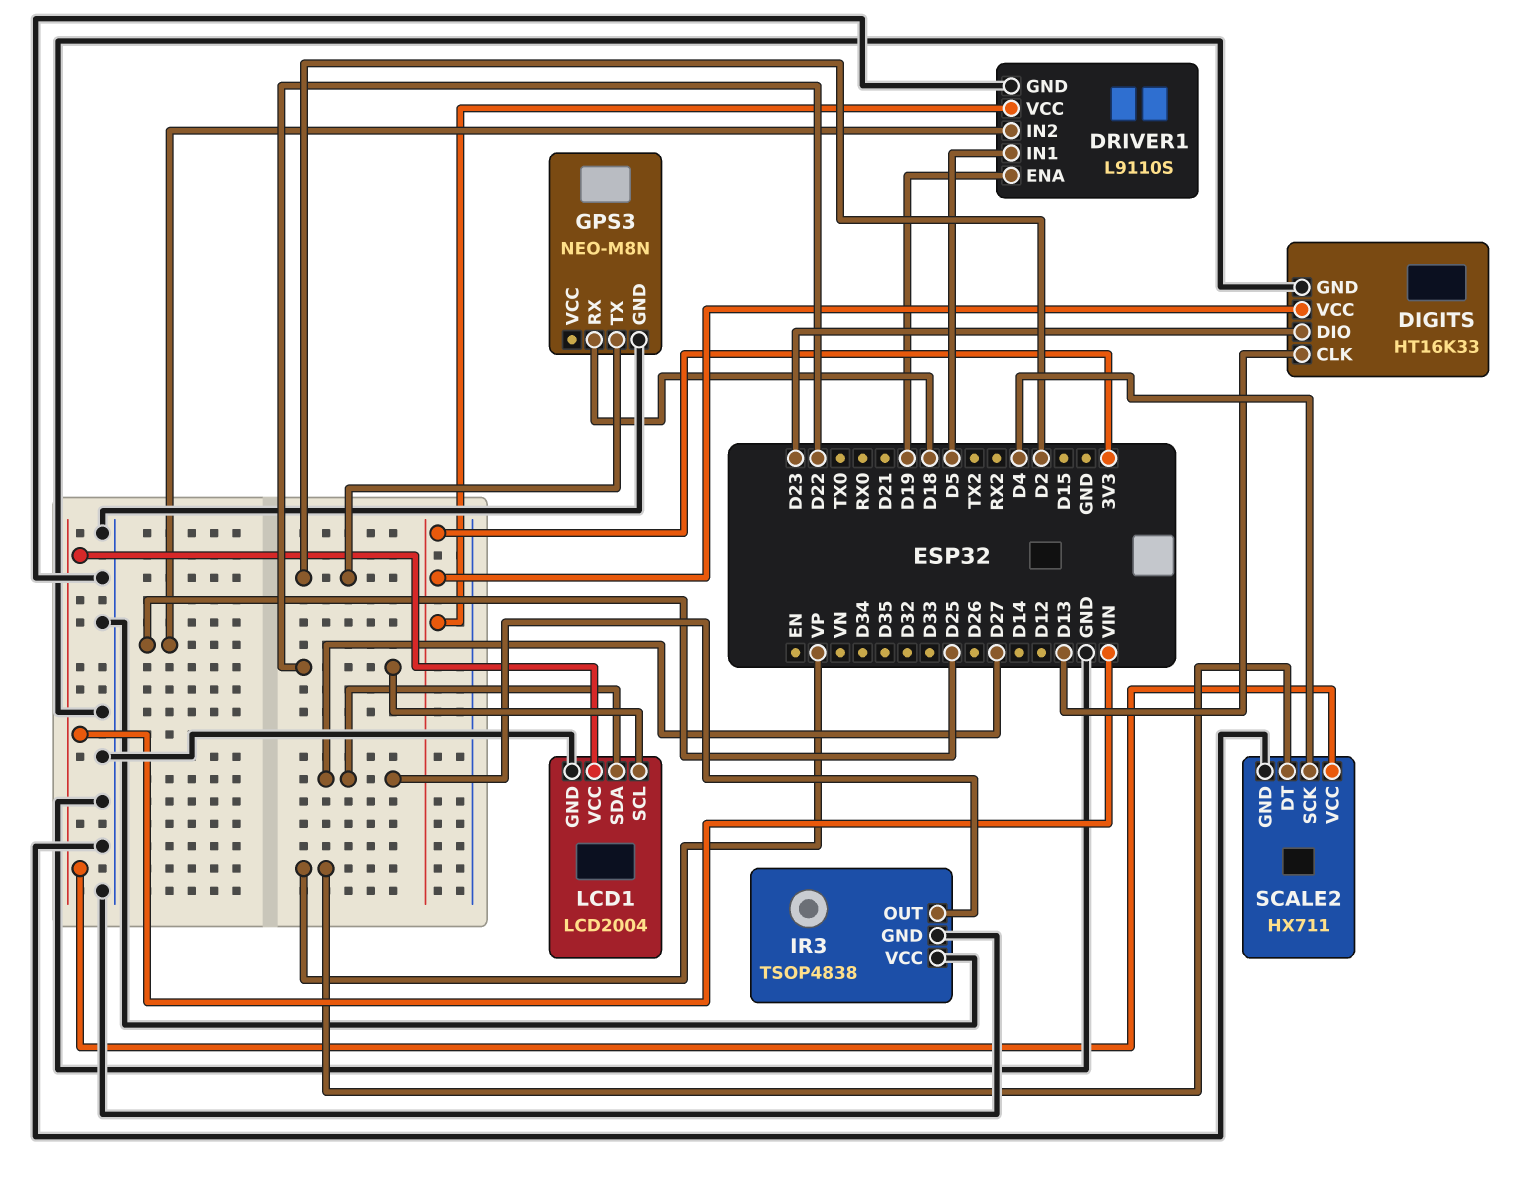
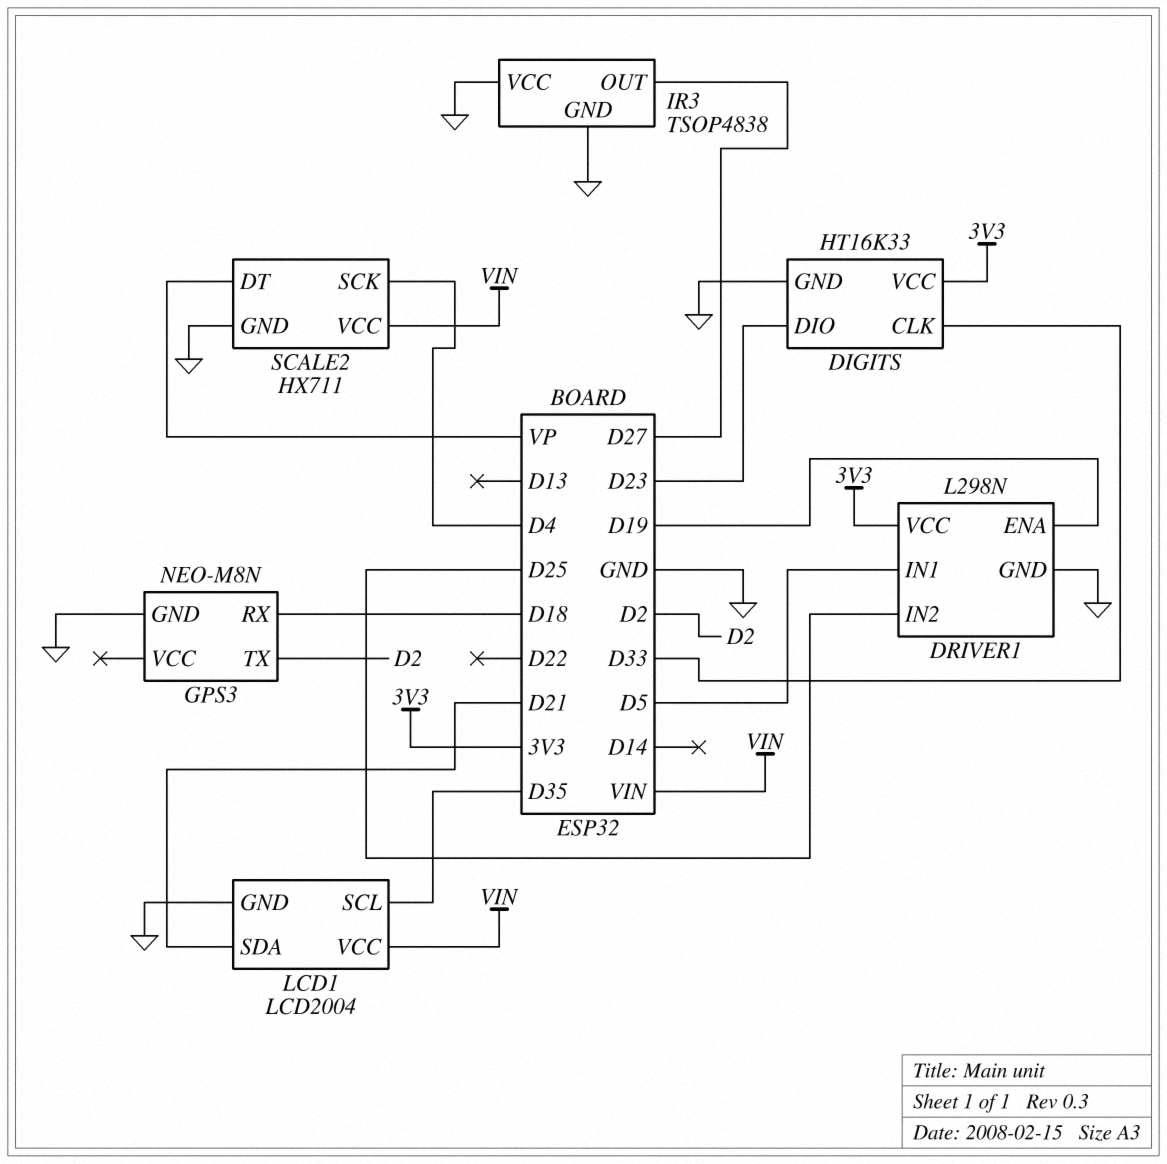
DIGITS pin CLK: D13 -> D33
DRIVER1: L9110S -> L298N
LCD1 pin SCL: D22 -> D35
LCD1 pin SDA: D27 -> D21

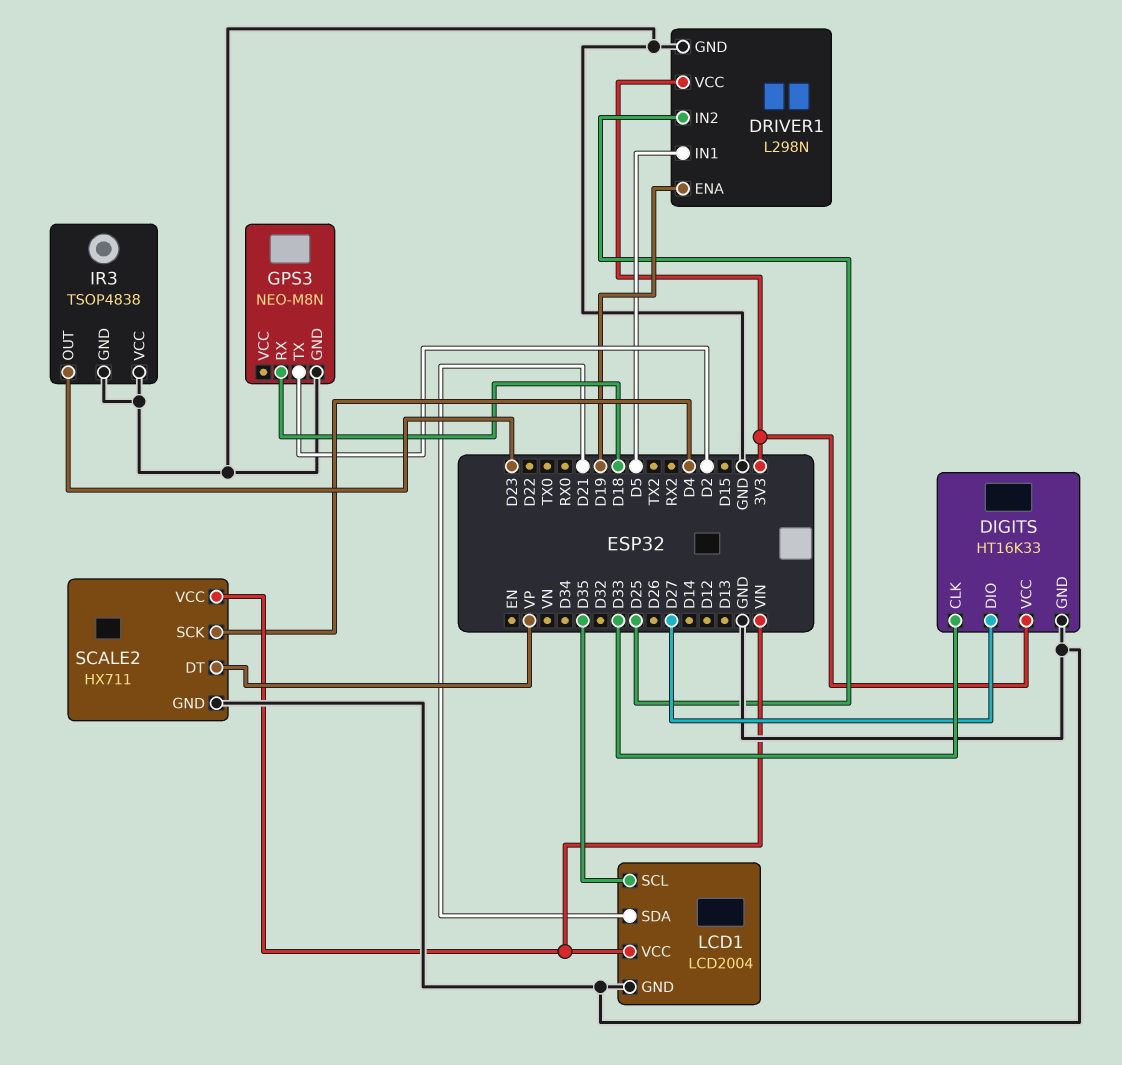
DIGITS pin DIO: D23 -> D27
IR3 pin OUT: D27 -> D23

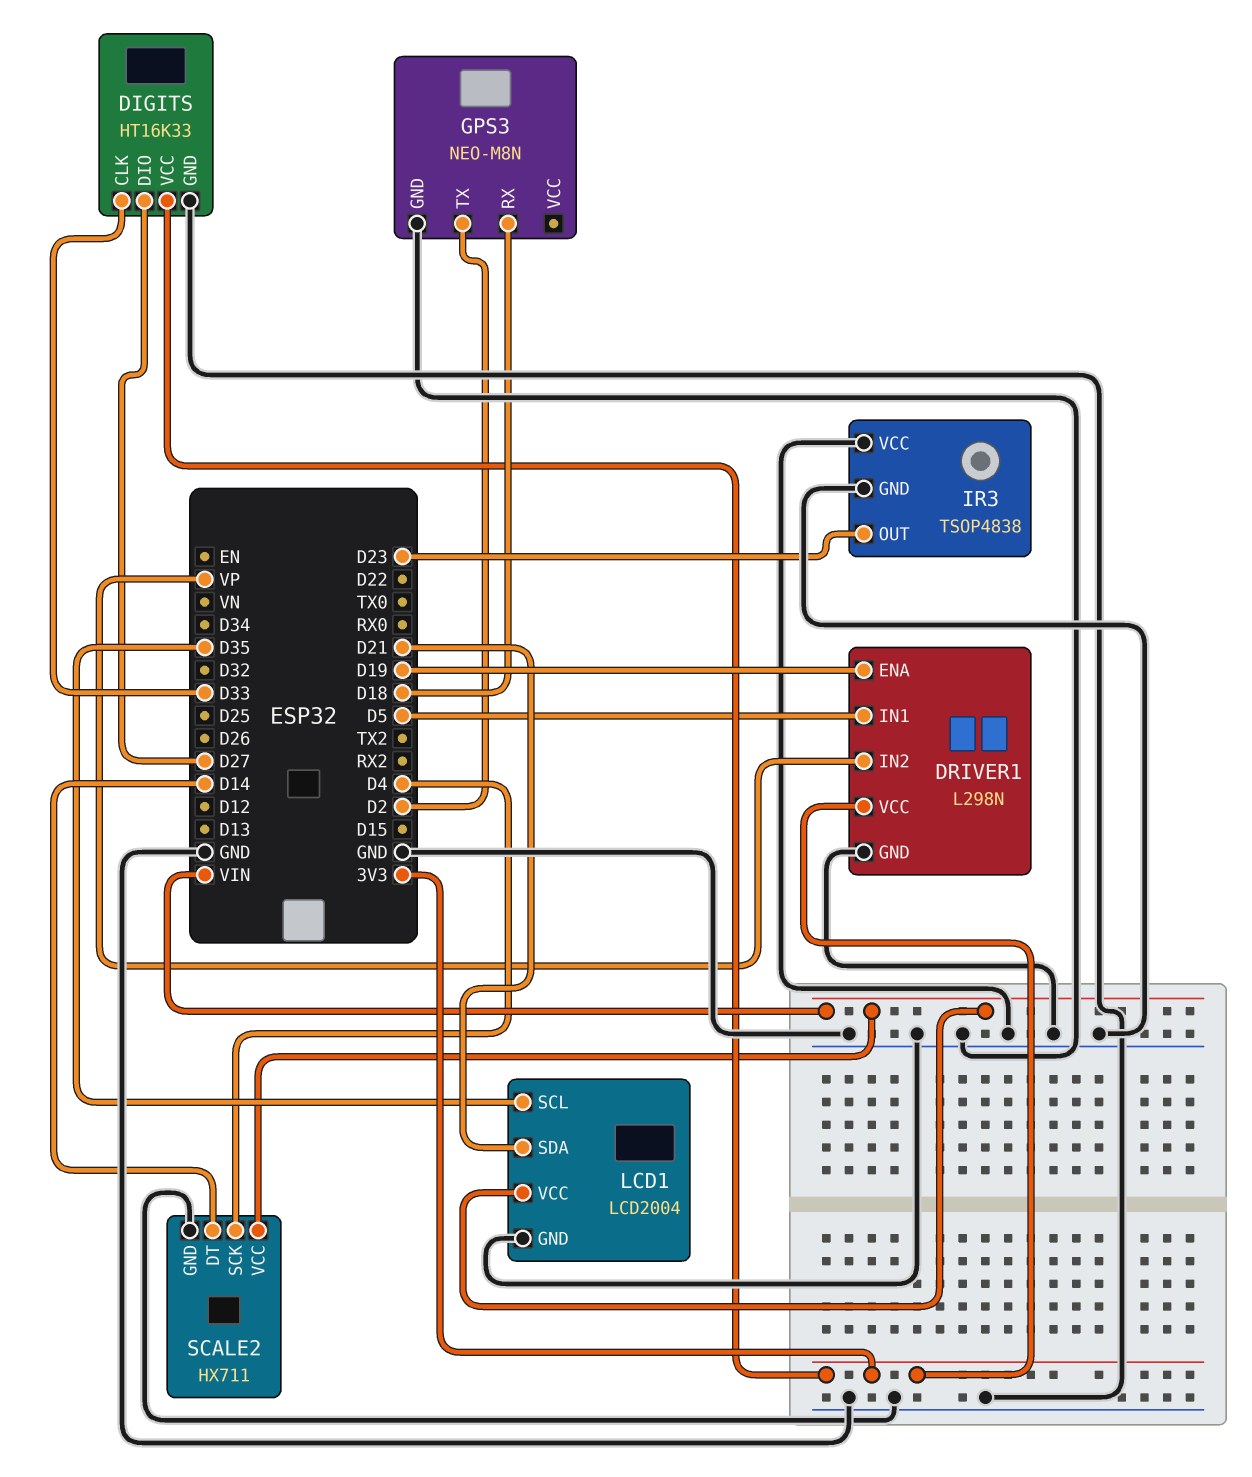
DRIVER1 pin IN2: D25 -> VP
SCALE2 pin DT: VP -> D14

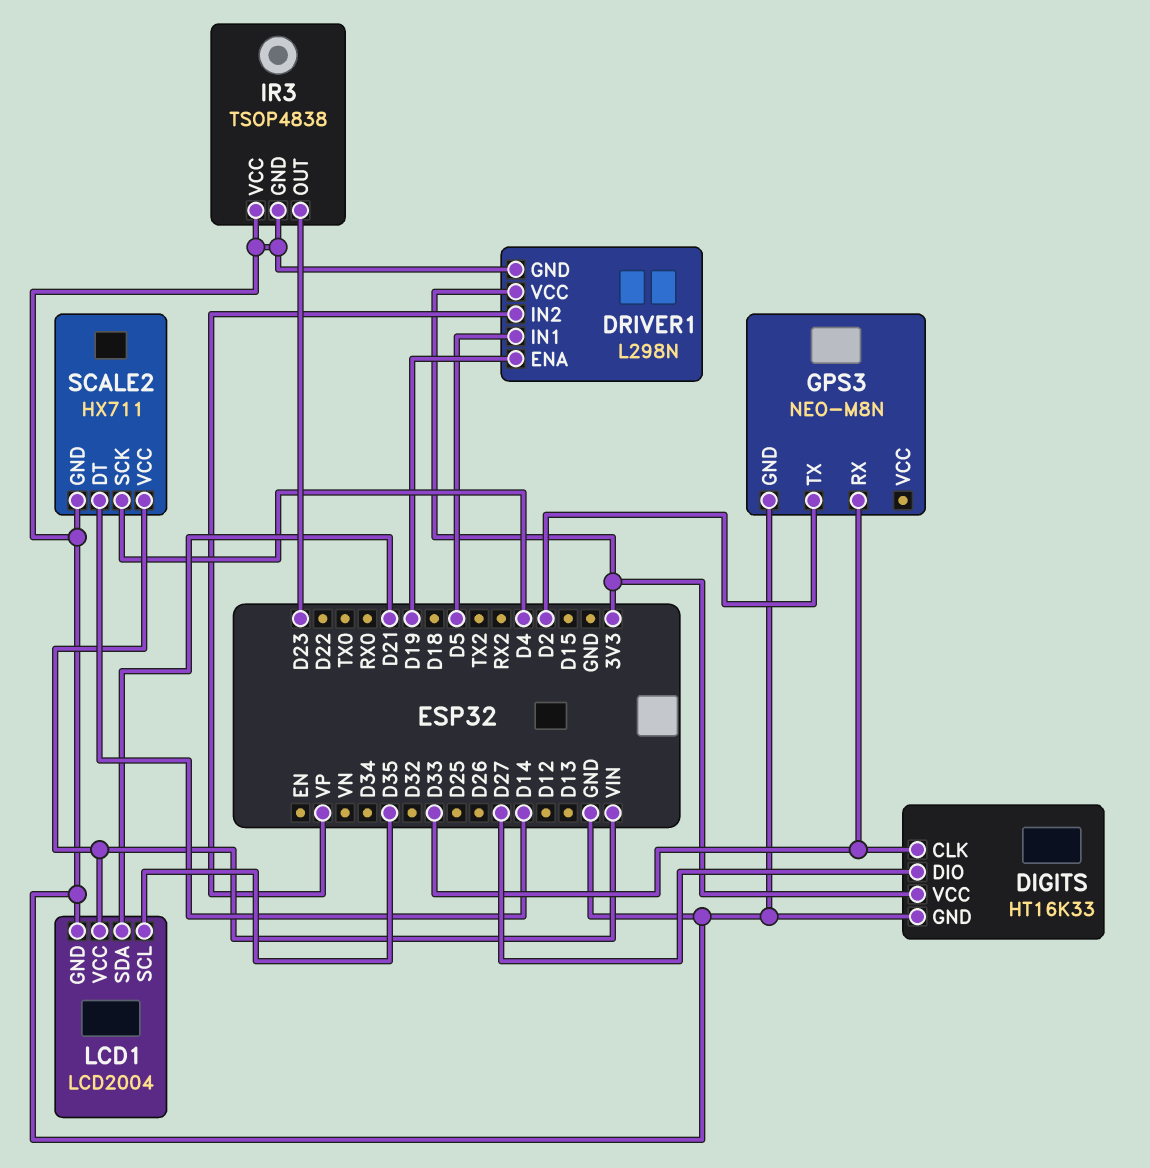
GPS3 pin RX: D18 -> D33

